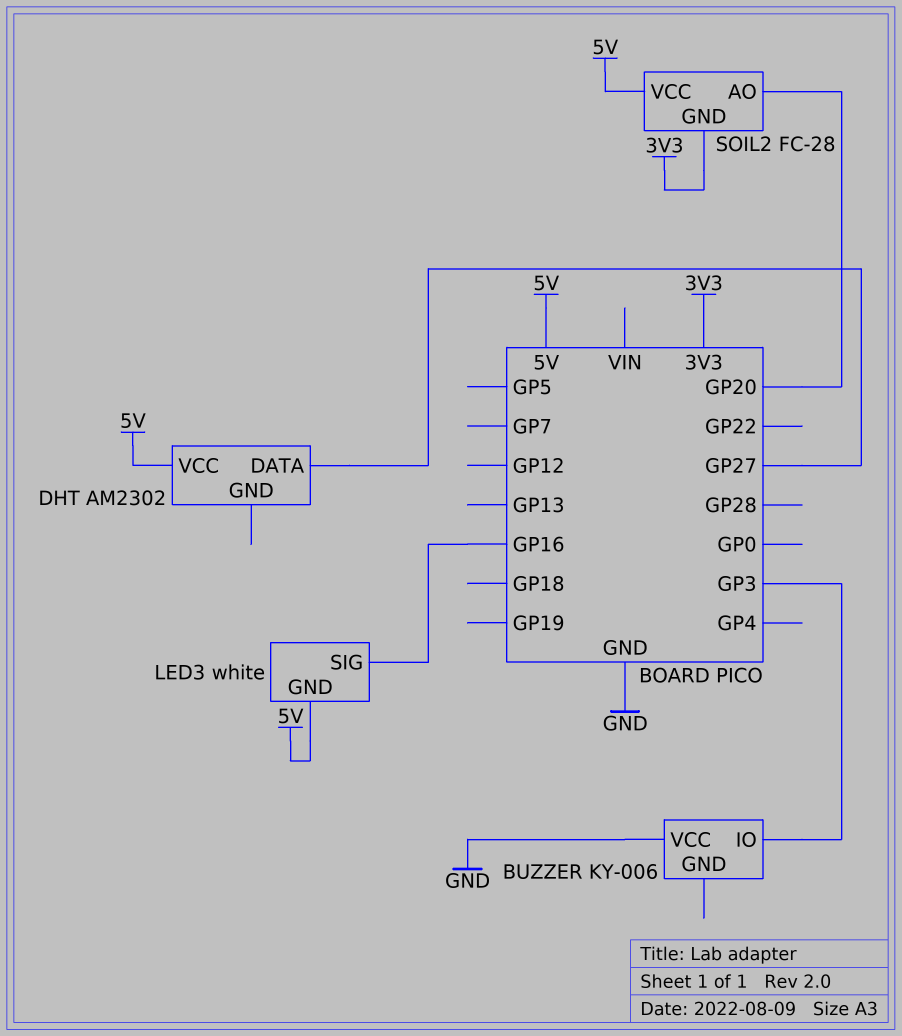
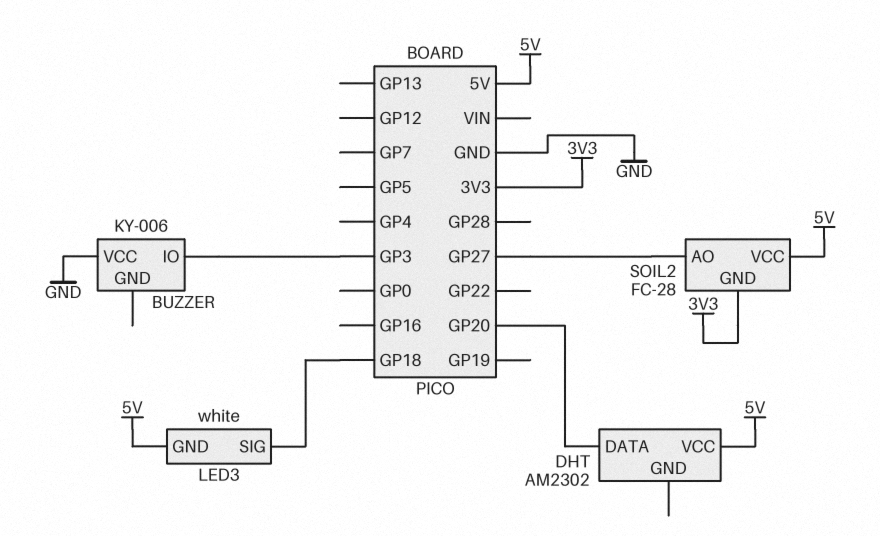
DHT pin DATA: GP27 -> GP20
LED3 pin SIG: GP16 -> GP18
SOIL2 pin AO: GP20 -> GP27

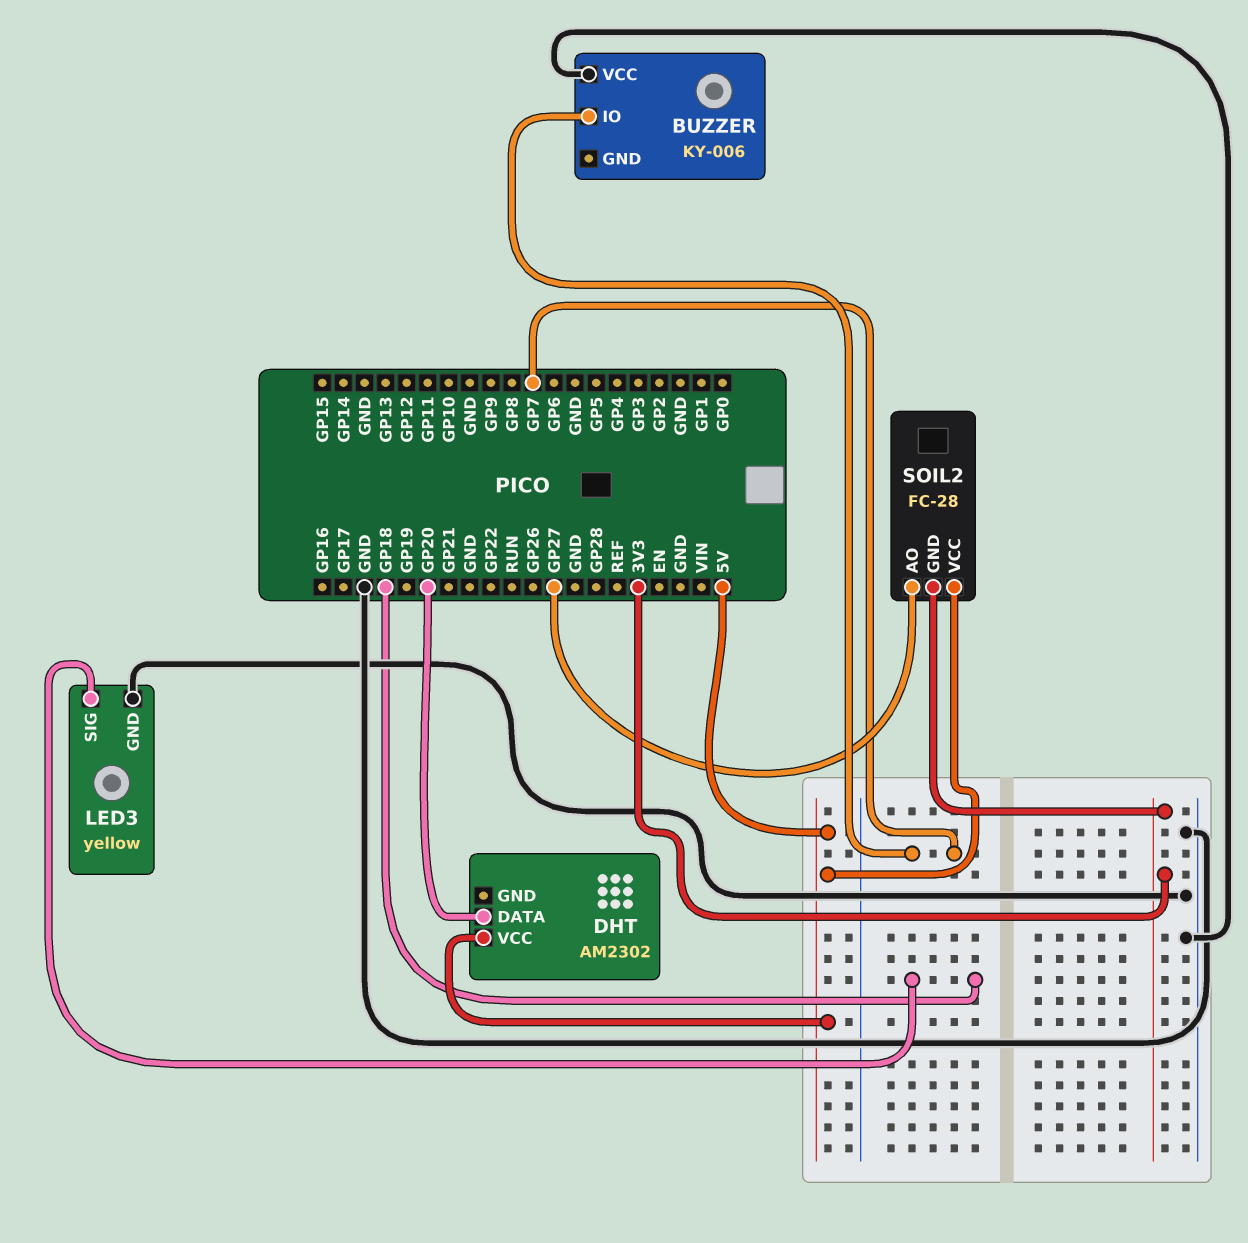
BUZZER pin IO: GP3 -> GP7
LED3: white -> yellow
LED3 pin GND: 5V -> GND

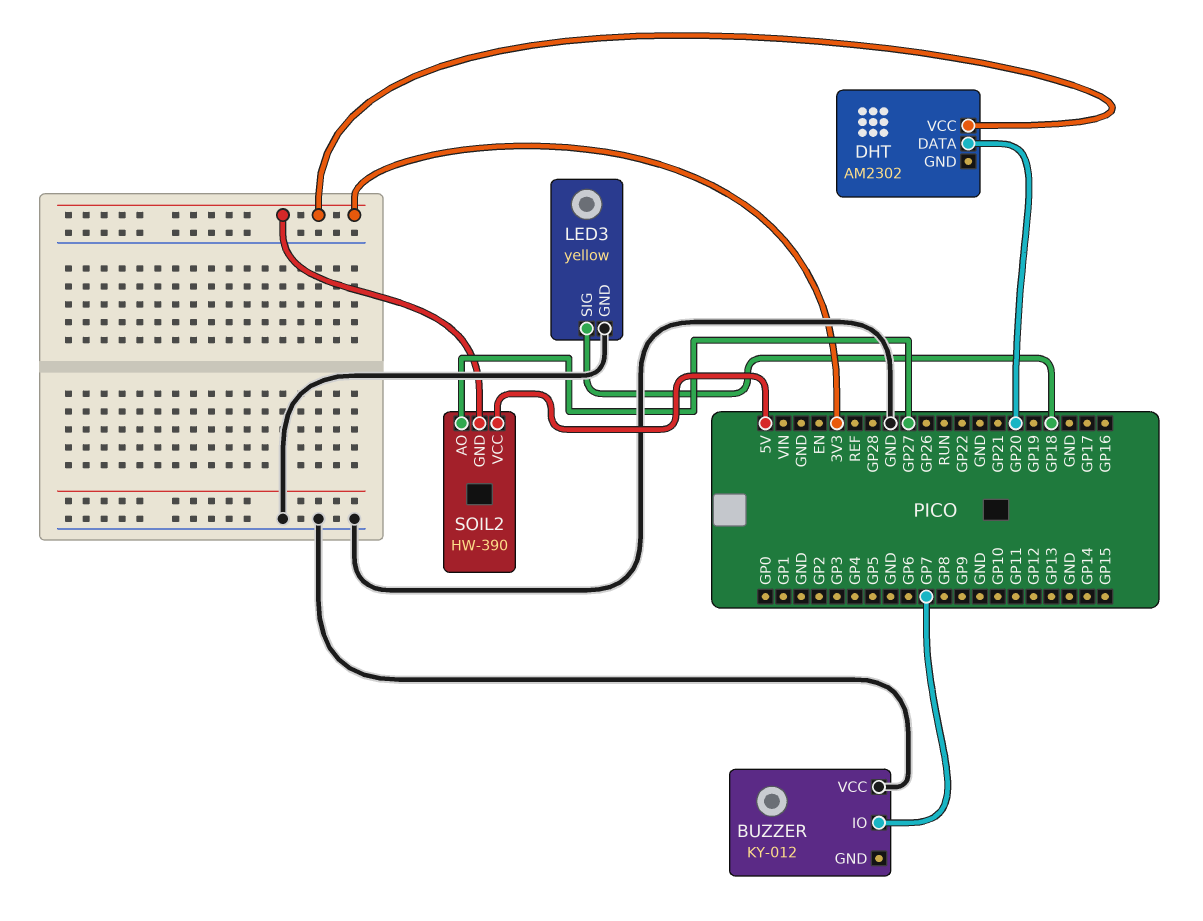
BUZZER: KY-006 -> KY-012
DHT pin VCC: 5V -> 3V3
SOIL2: FC-28 -> HW-390

